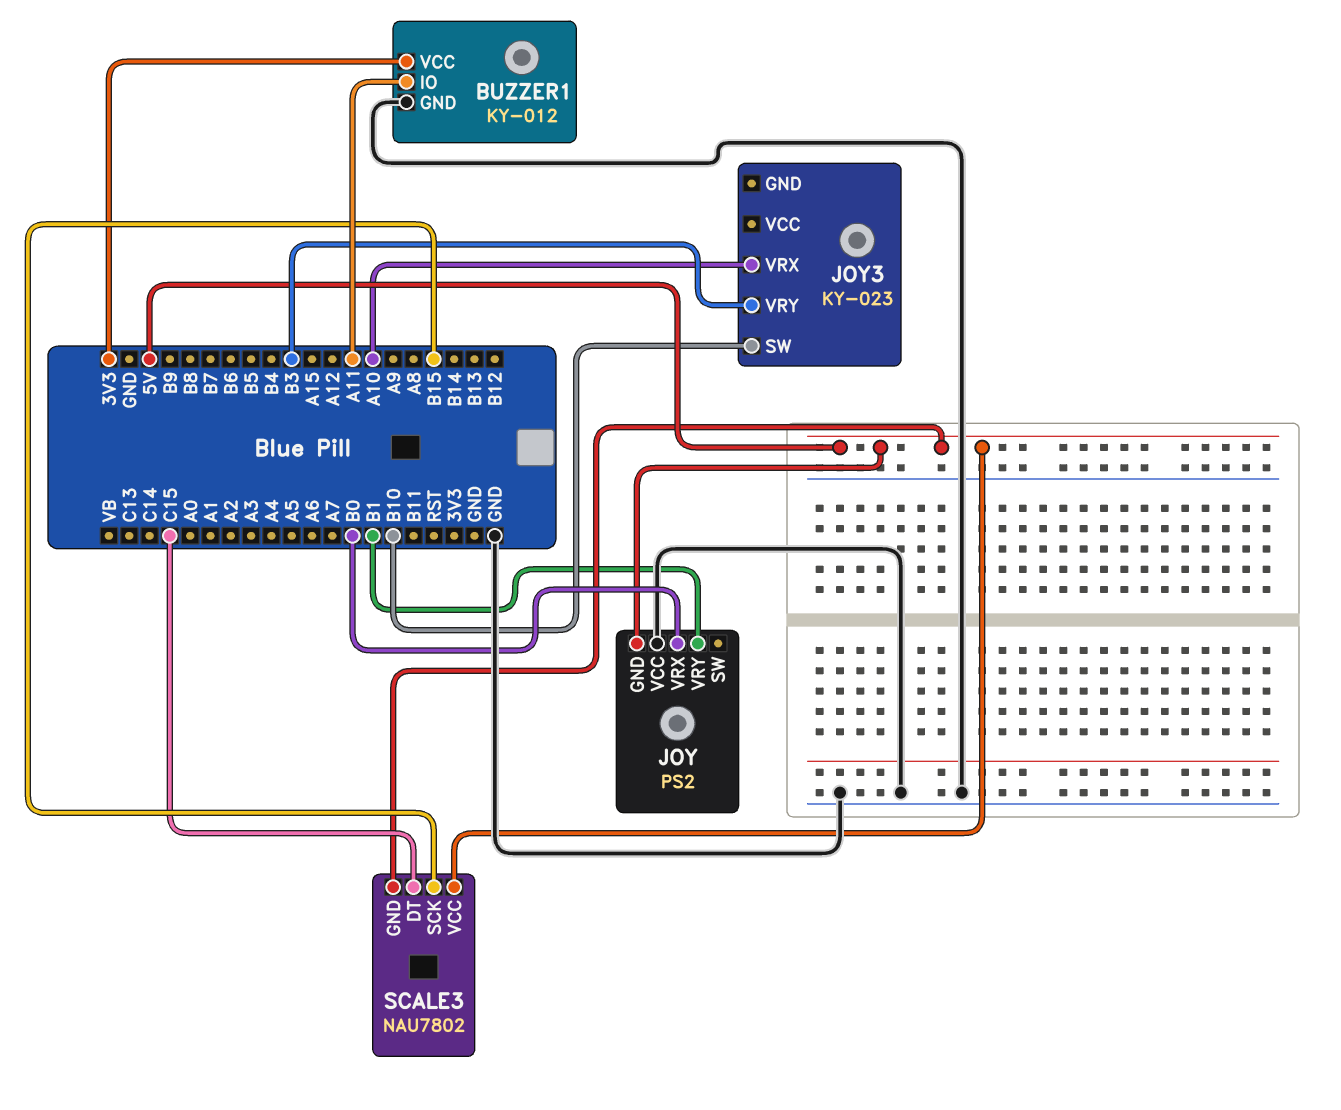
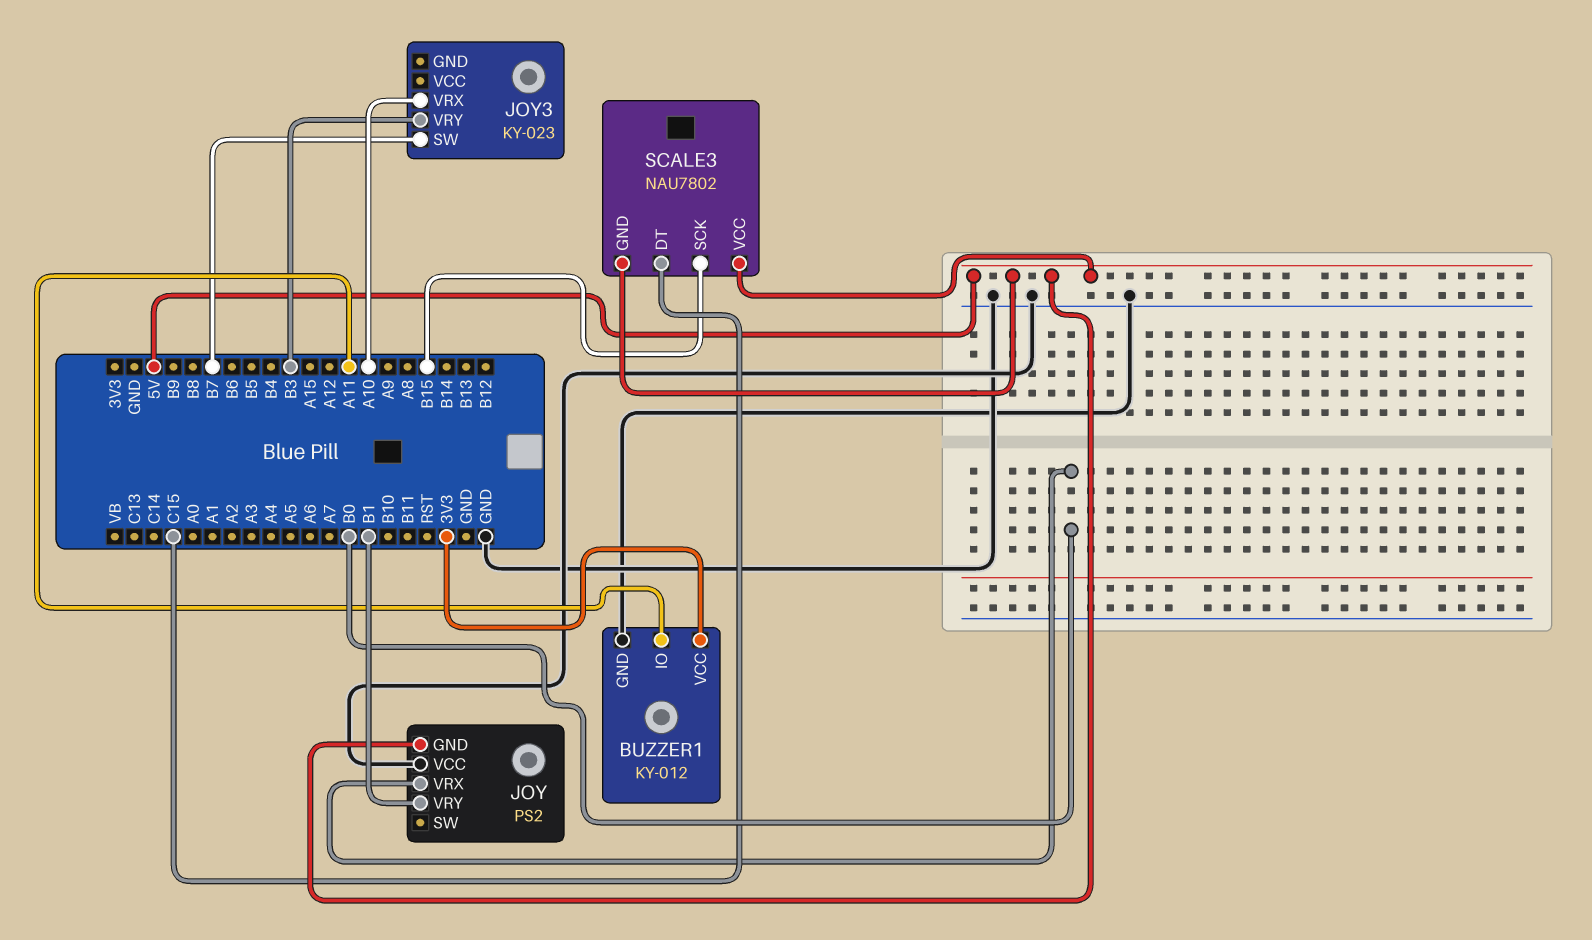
JOY3 pin SW: B10 -> B7

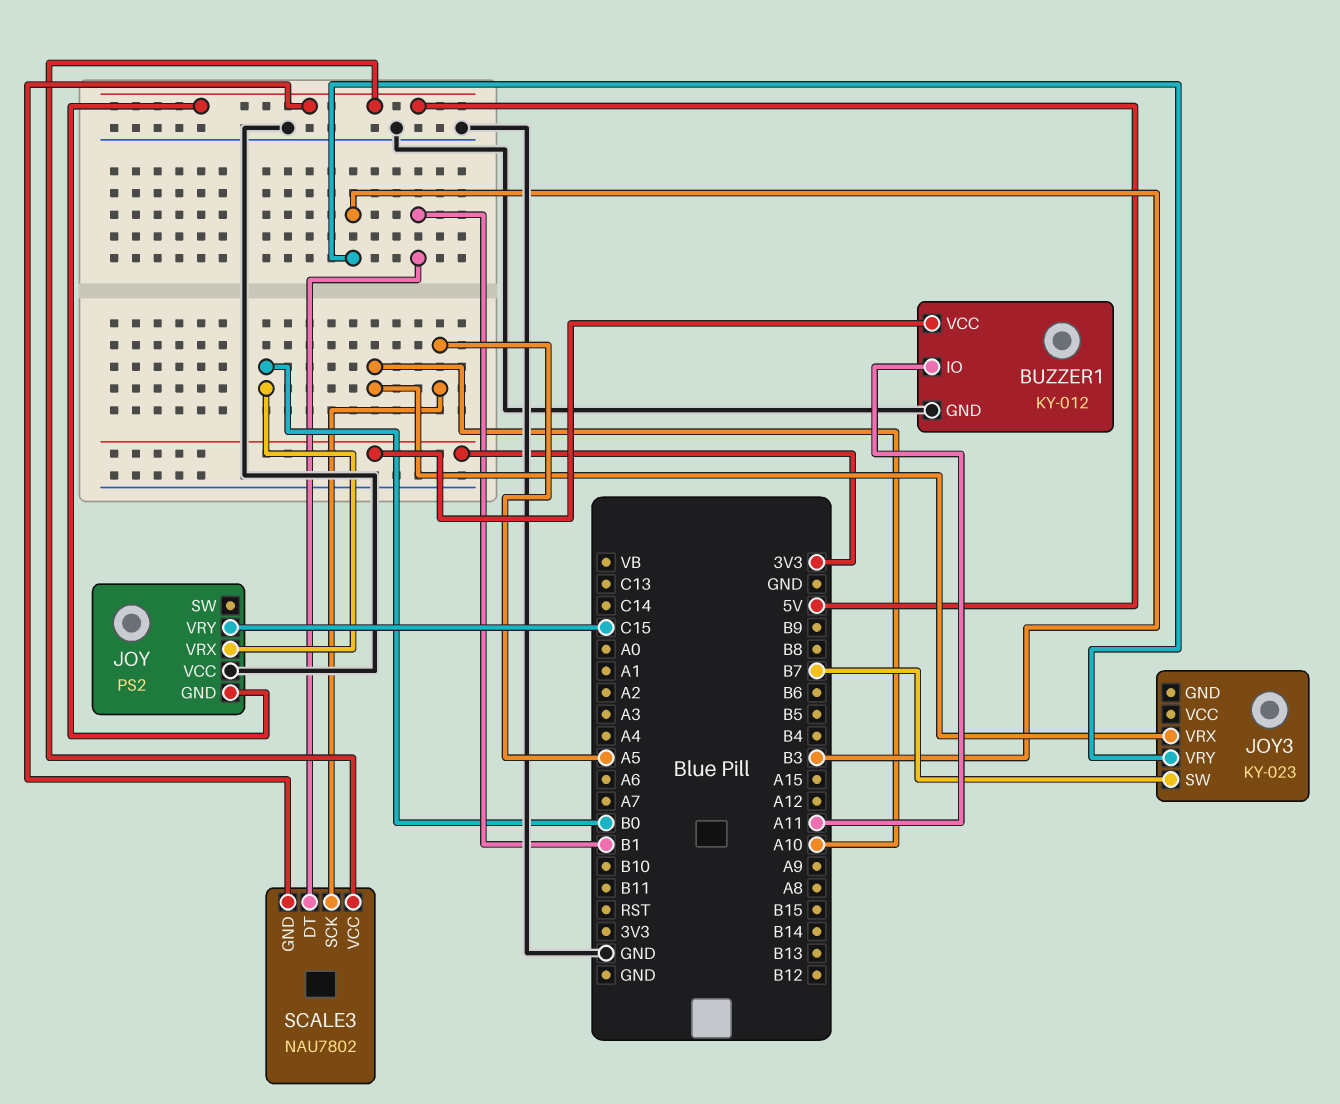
JOY pin VRY: B1 -> C15
SCALE3 pin DT: C15 -> B1
SCALE3 pin SCK: B15 -> A5

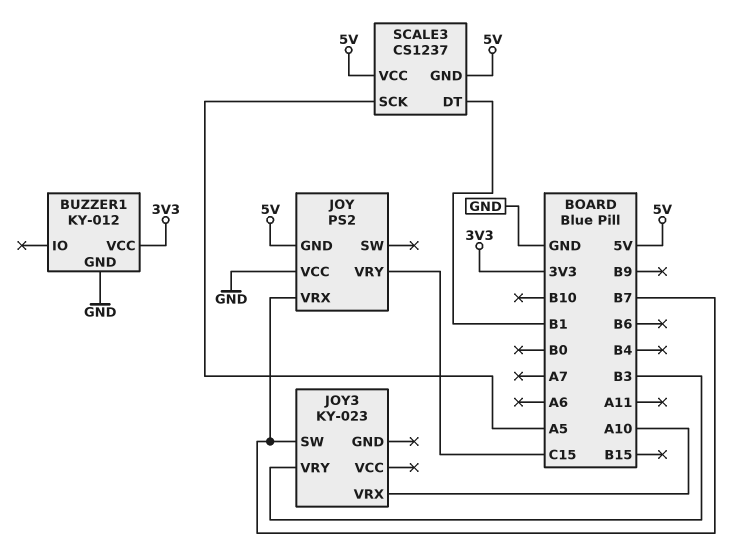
BUZZER1 pin IO: A11 -> none
JOY pin VRX: B0 -> B7
SCALE3: NAU7802 -> CS1237

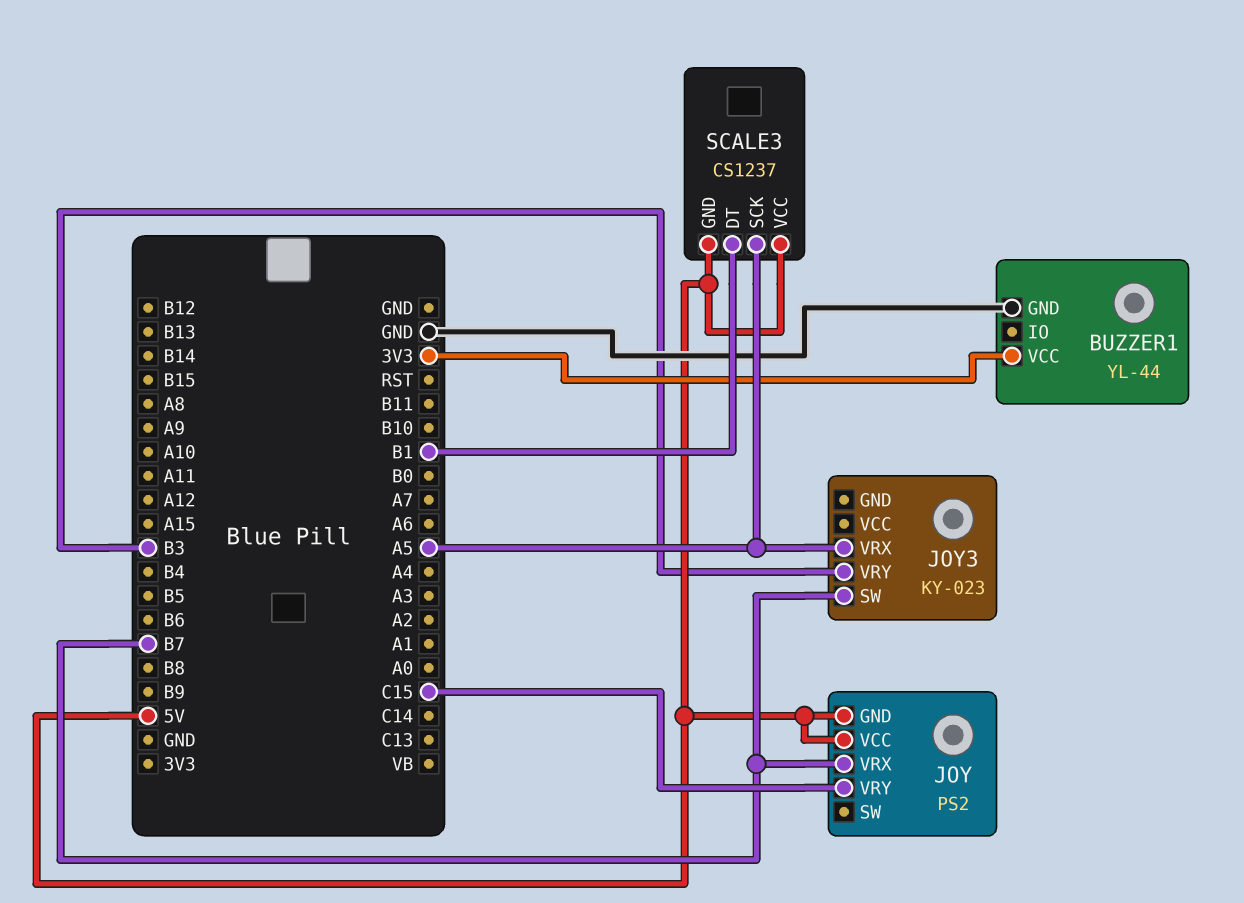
BUZZER1: KY-012 -> YL-44
JOY pin VCC: GND -> 5V
JOY3 pin VRX: A10 -> A5

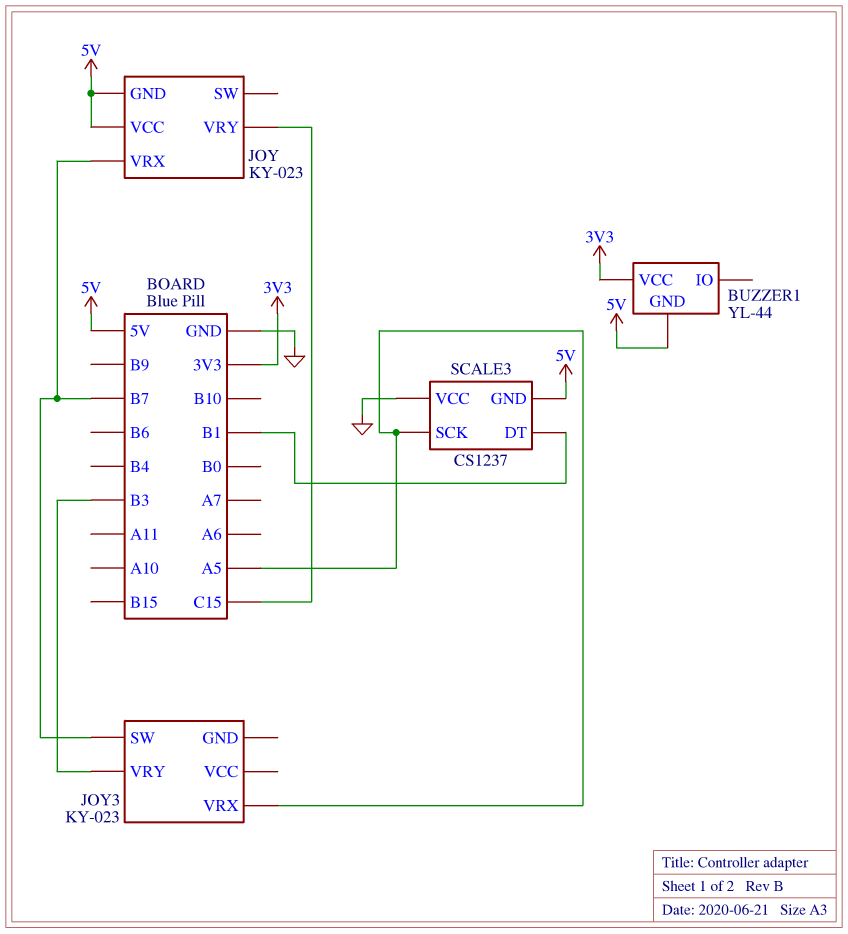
BUZZER1 pin GND: GND -> 5V
JOY: PS2 -> KY-023
SCALE3 pin VCC: 5V -> GND

